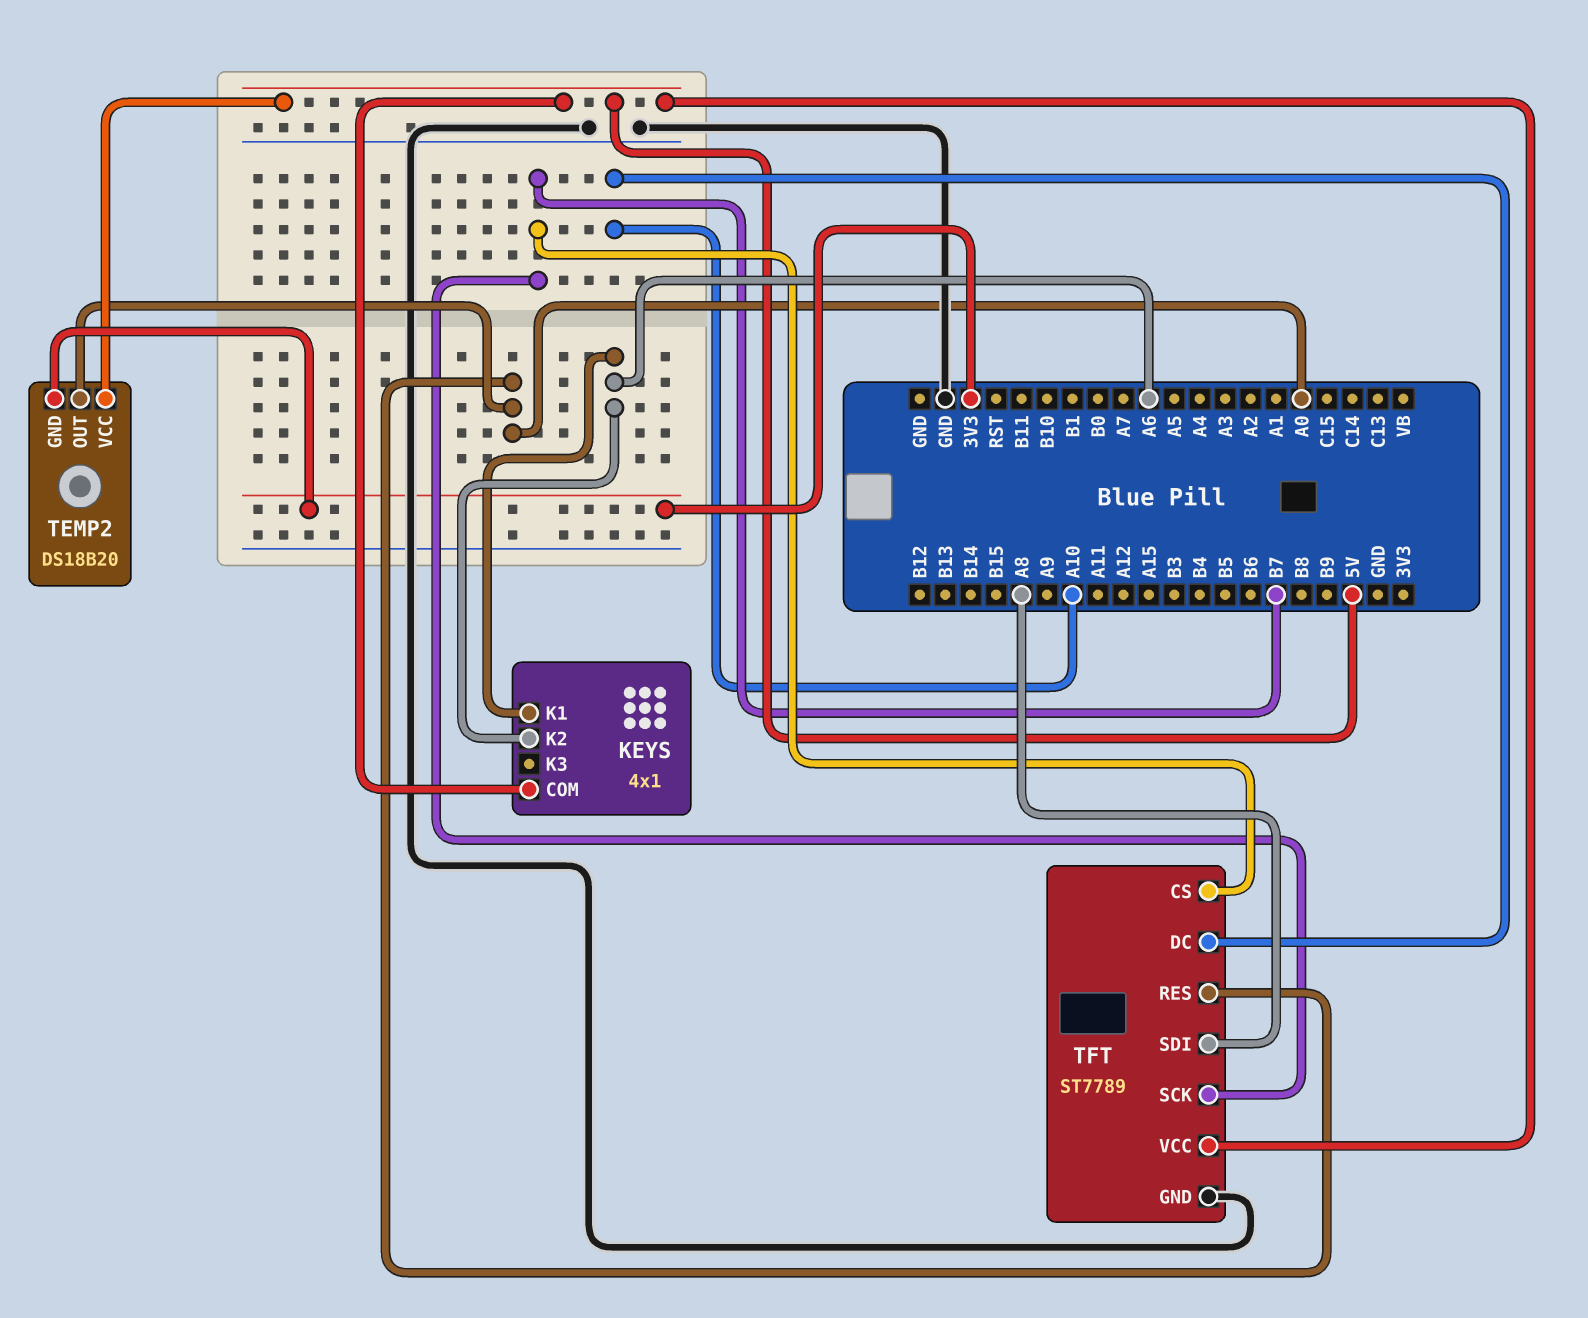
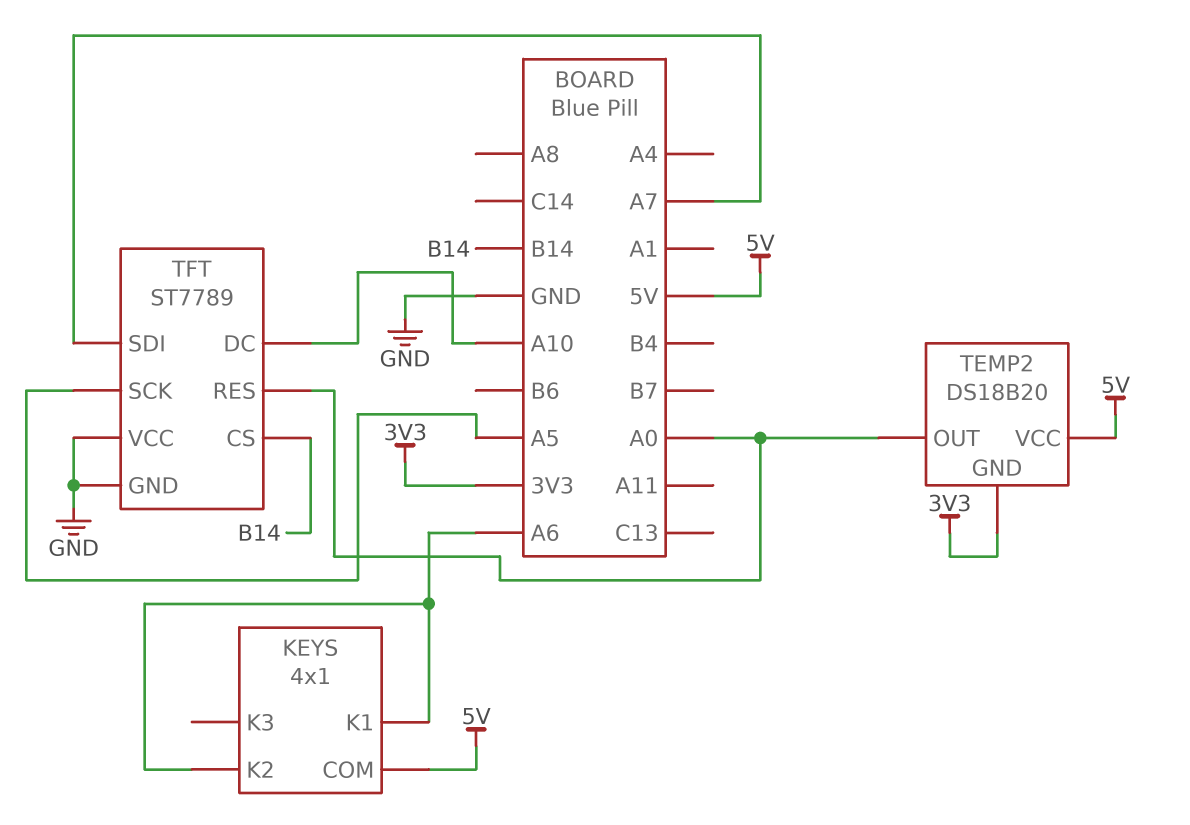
TFT pin CS: B7 -> B14
TFT pin SCK: B7 -> A5
TFT pin SDI: A8 -> A7
TFT pin VCC: 5V -> GND

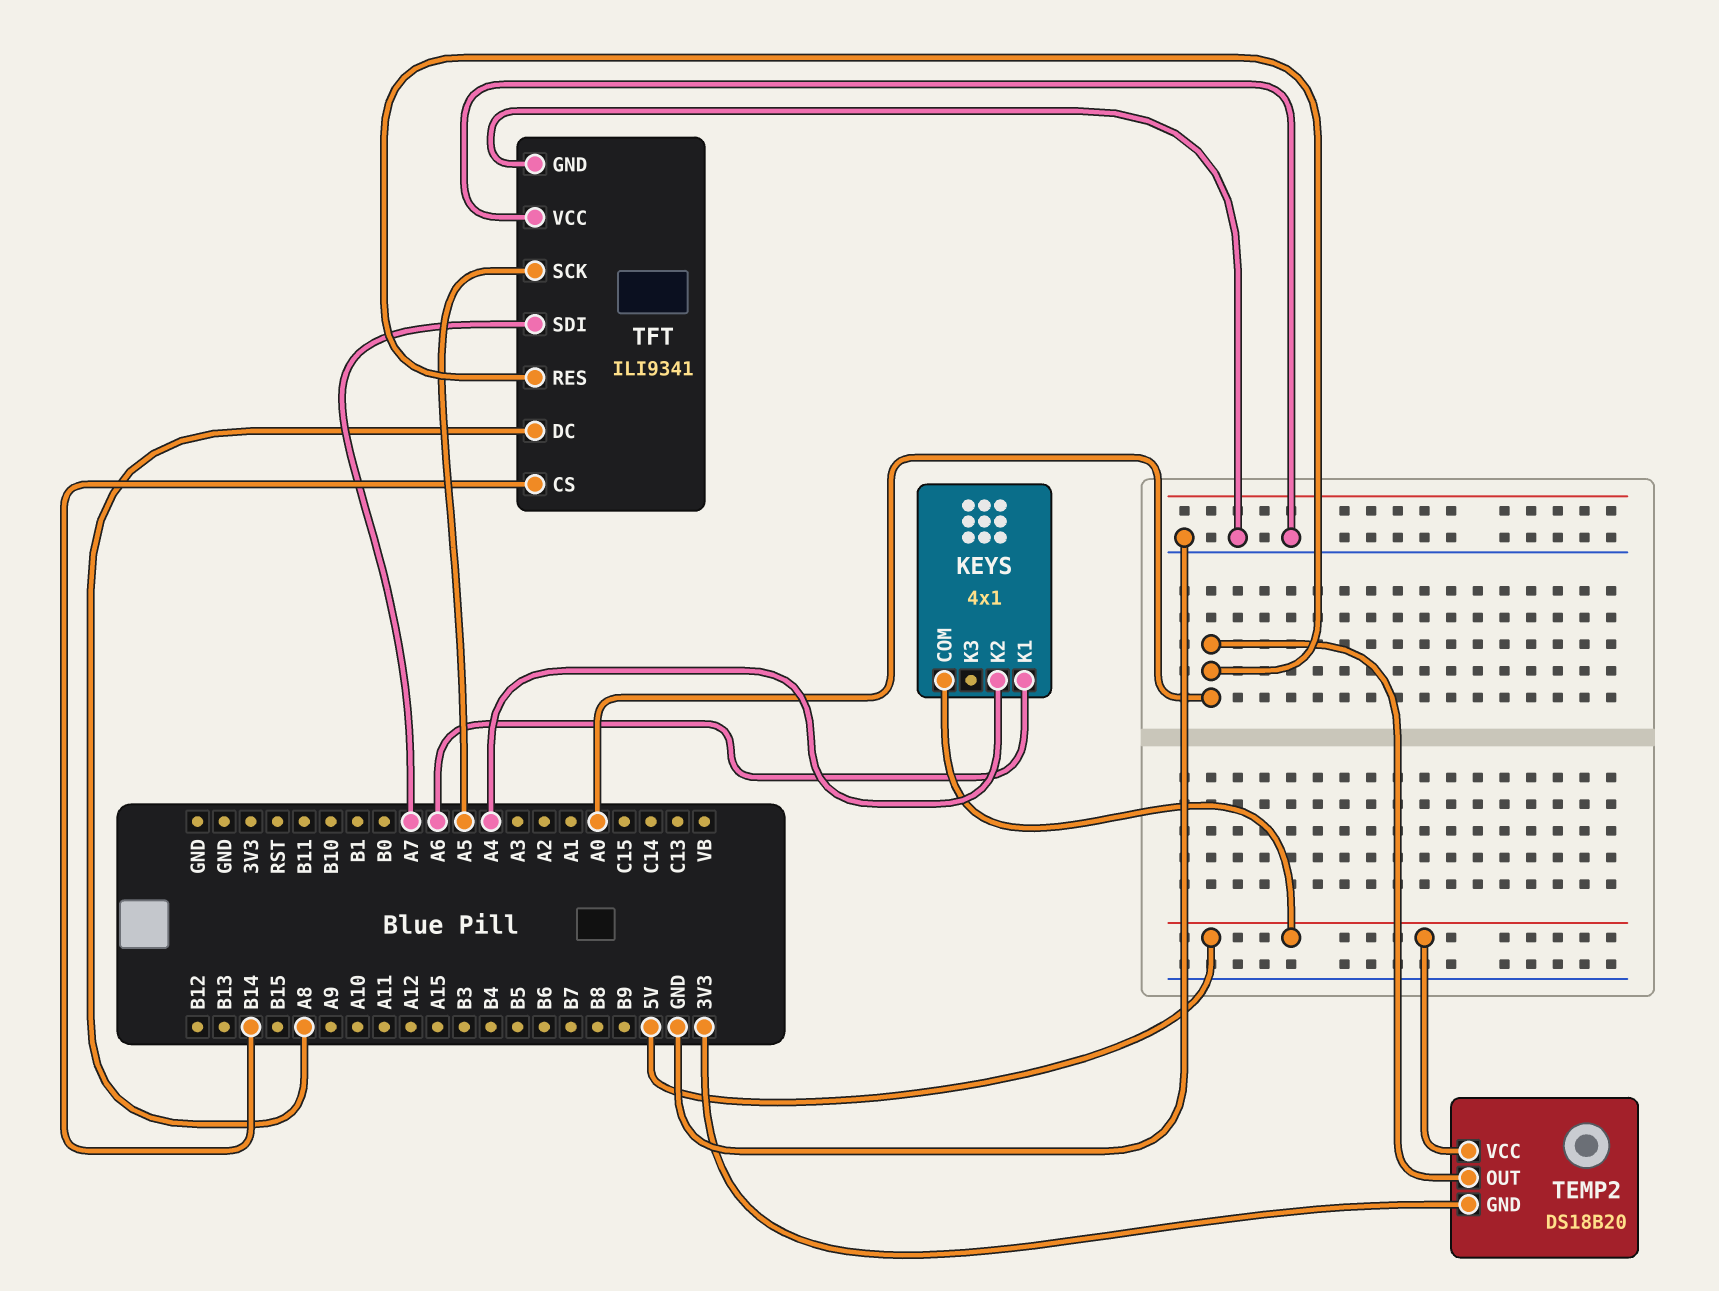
KEYS pin K2: A6 -> A4
TFT: ST7789 -> ILI9341
TFT pin DC: A10 -> A8

